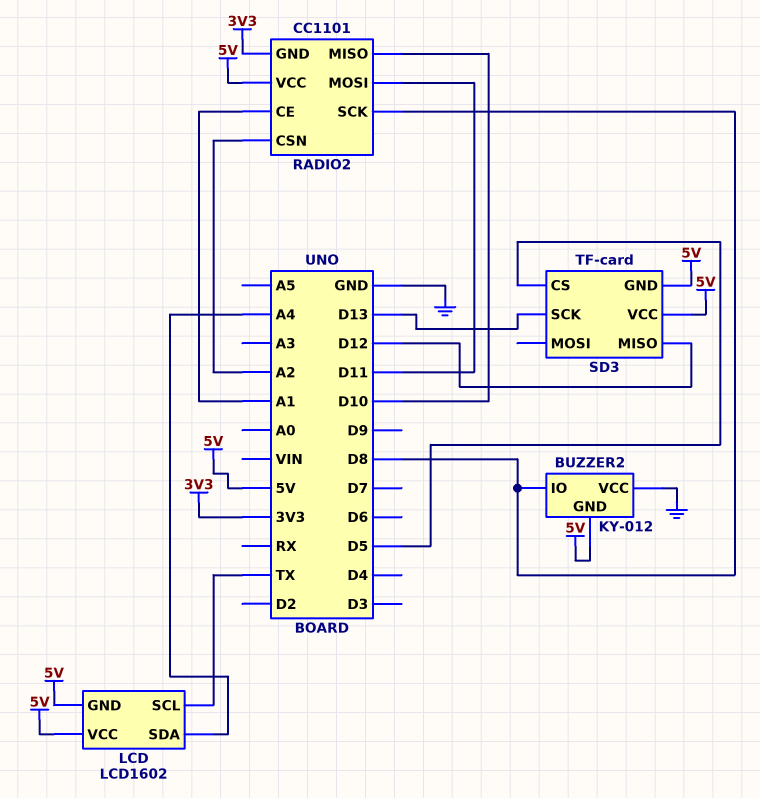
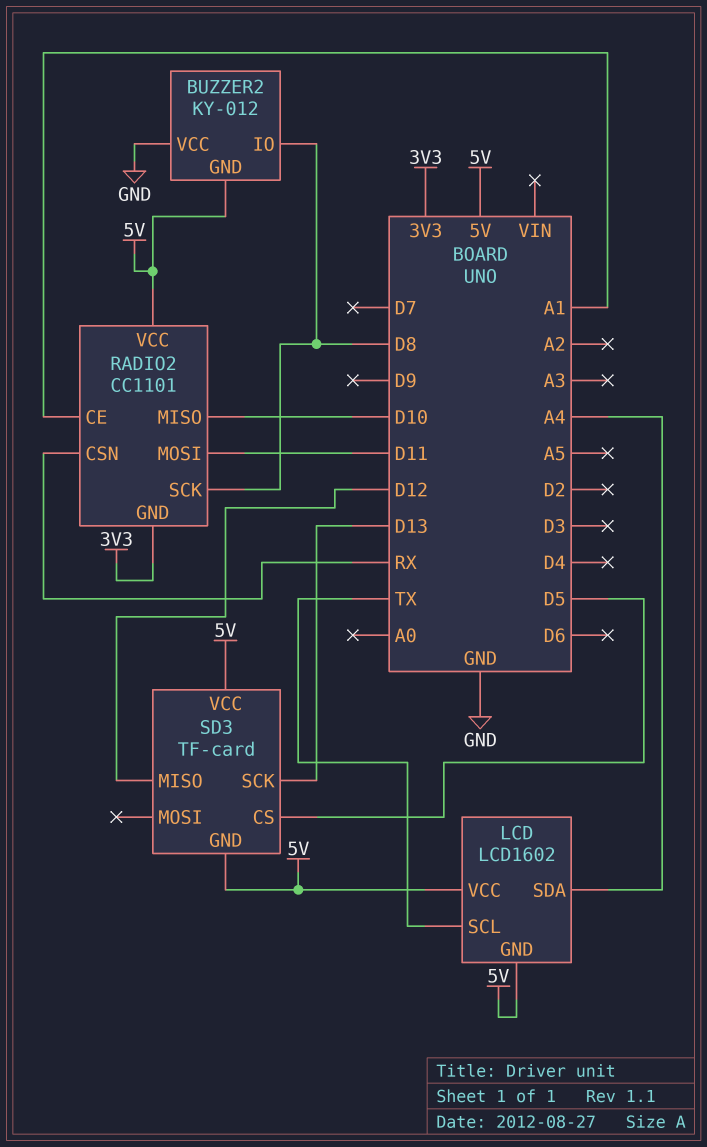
RADIO2 pin CSN: A2 -> RX

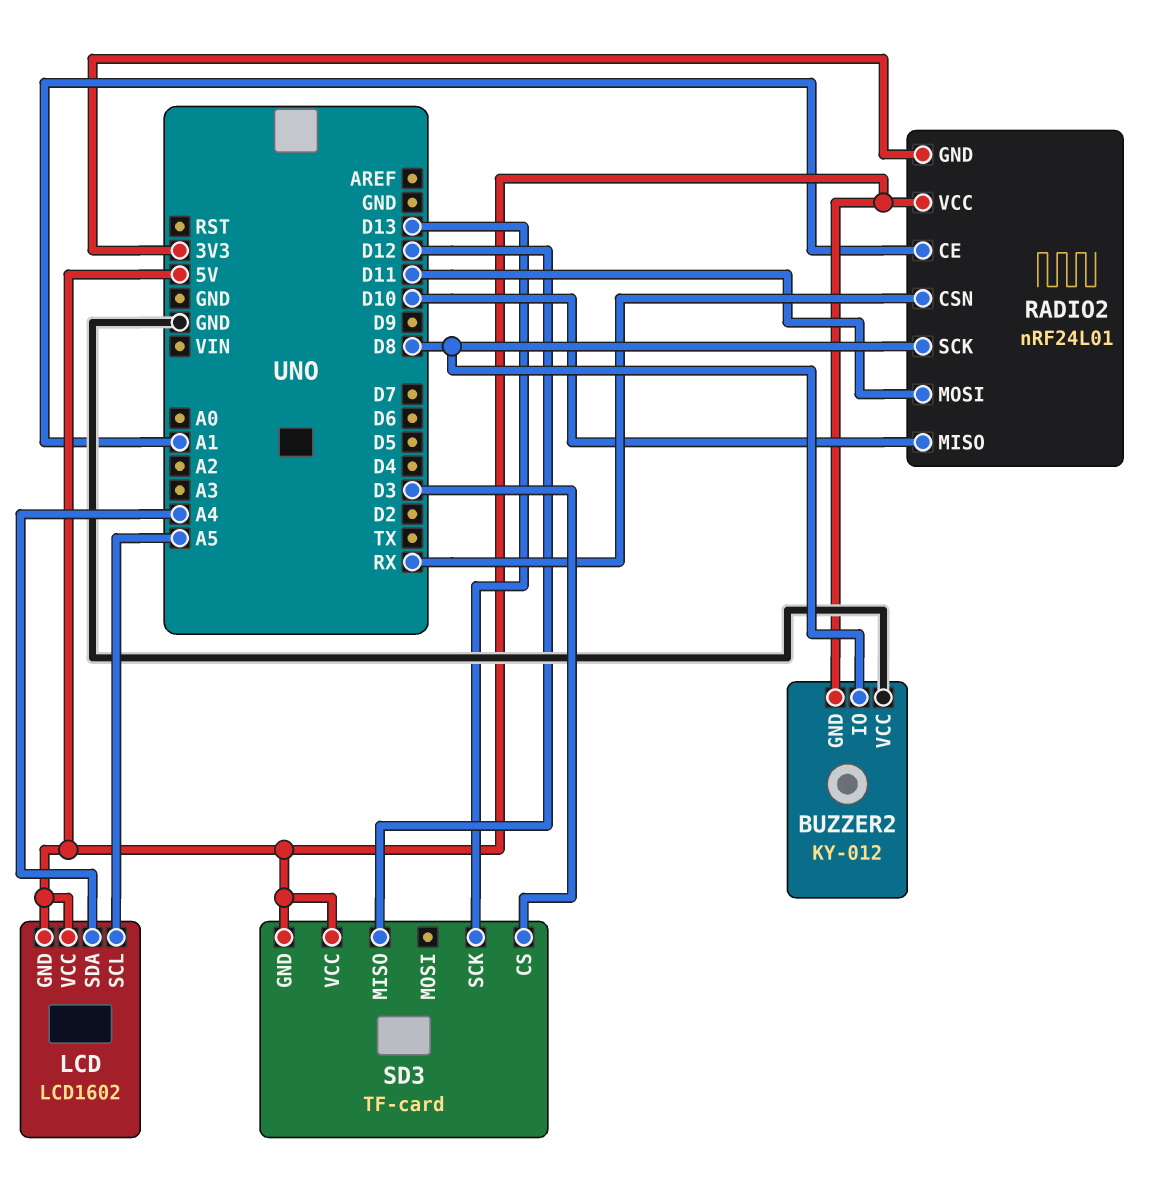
LCD pin SCL: TX -> A5
RADIO2: CC1101 -> nRF24L01
SD3 pin CS: D5 -> D3

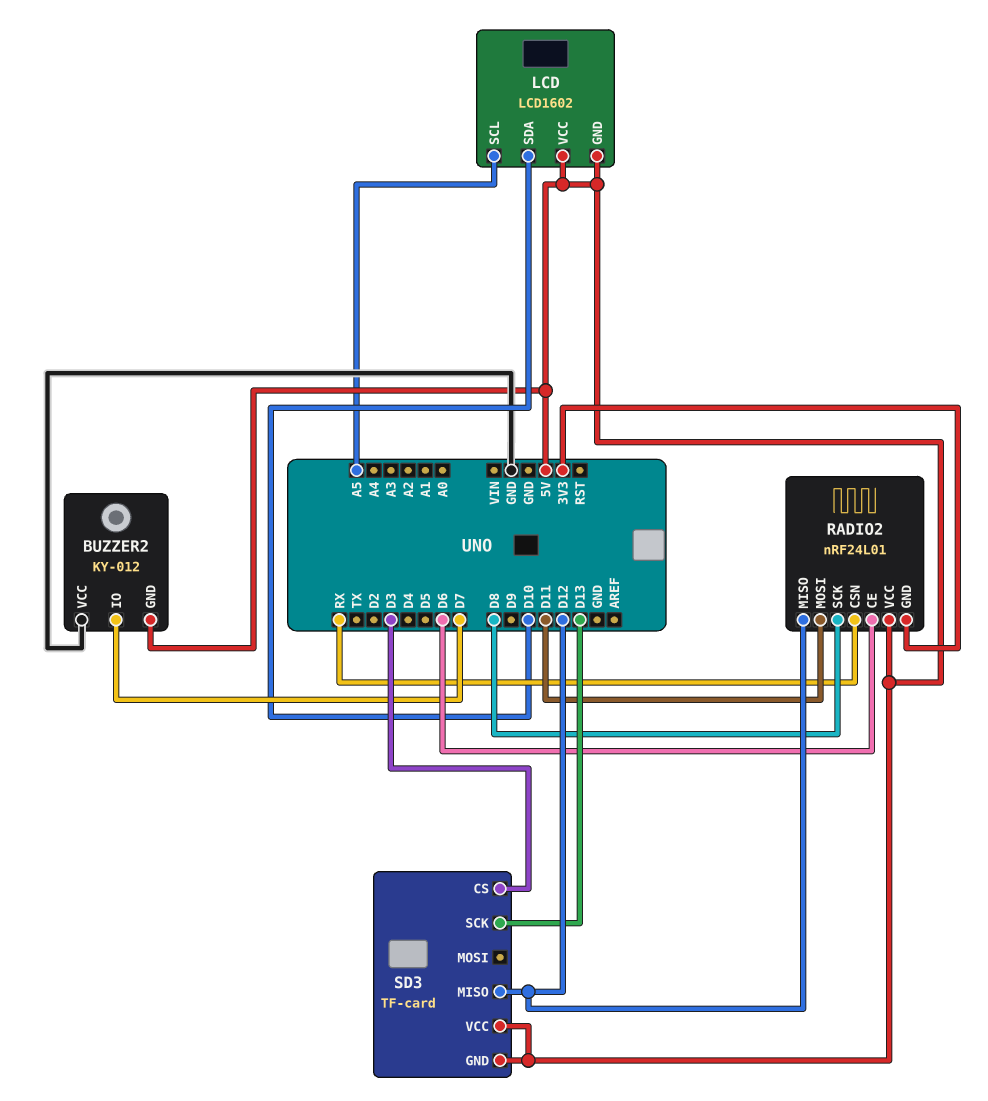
BUZZER2 pin IO: D8 -> D7
LCD pin SDA: A4 -> D10
RADIO2 pin CE: A1 -> D6
RADIO2 pin MISO: D10 -> D12

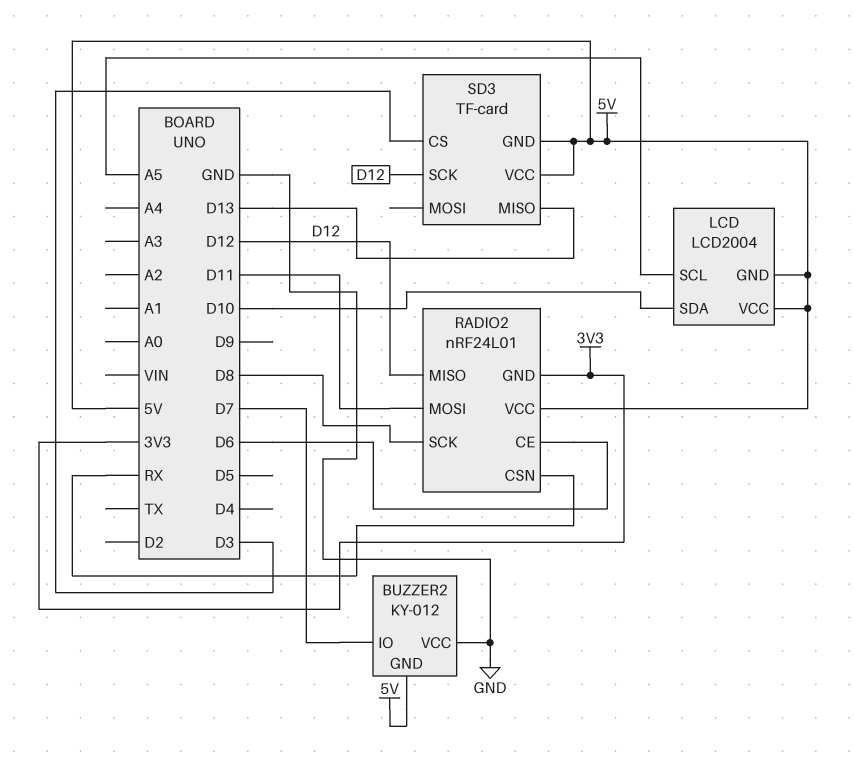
LCD: LCD1602 -> LCD2004
SD3 pin MISO: D12 -> D13
SD3 pin SCK: D13 -> D12

